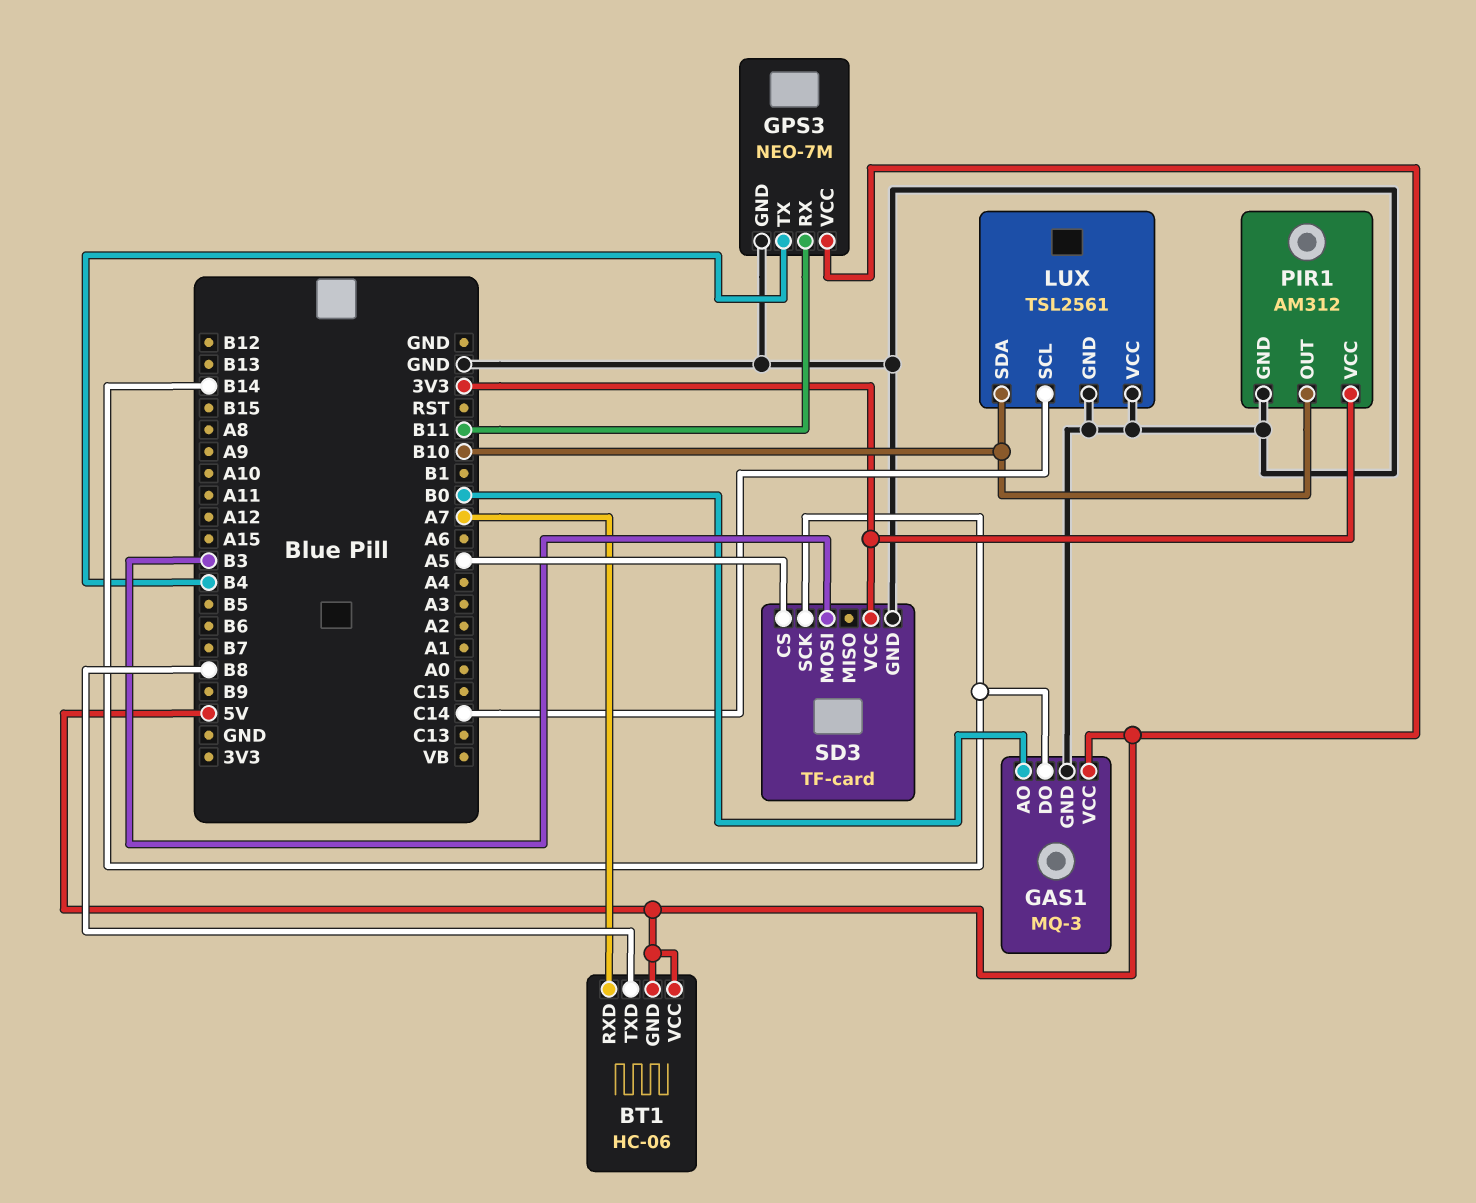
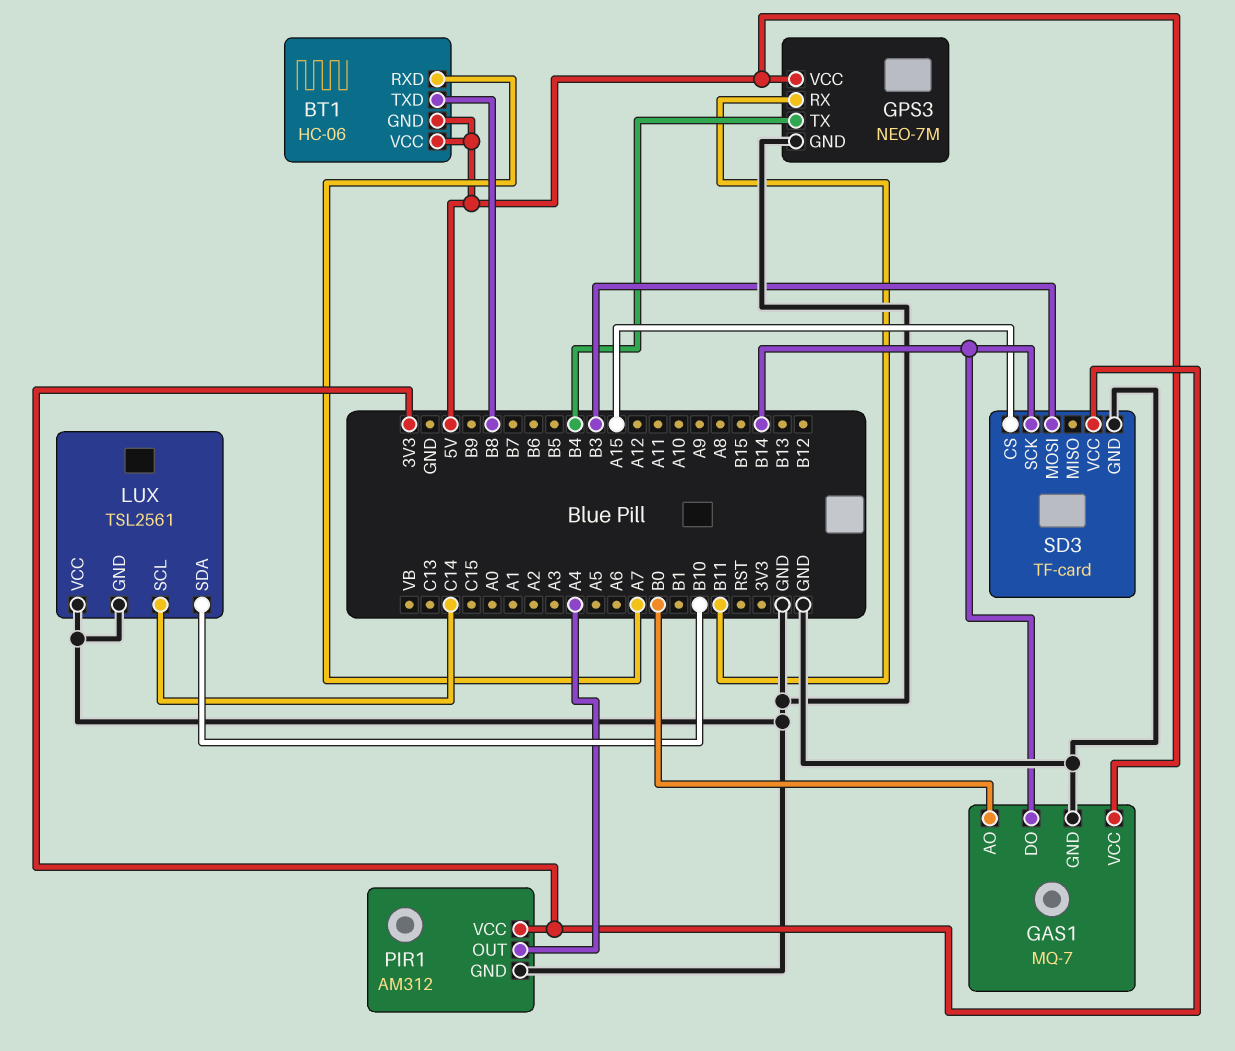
GAS1: MQ-3 -> MQ-7
PIR1 pin OUT: B10 -> A4
SD3 pin CS: A5 -> A15

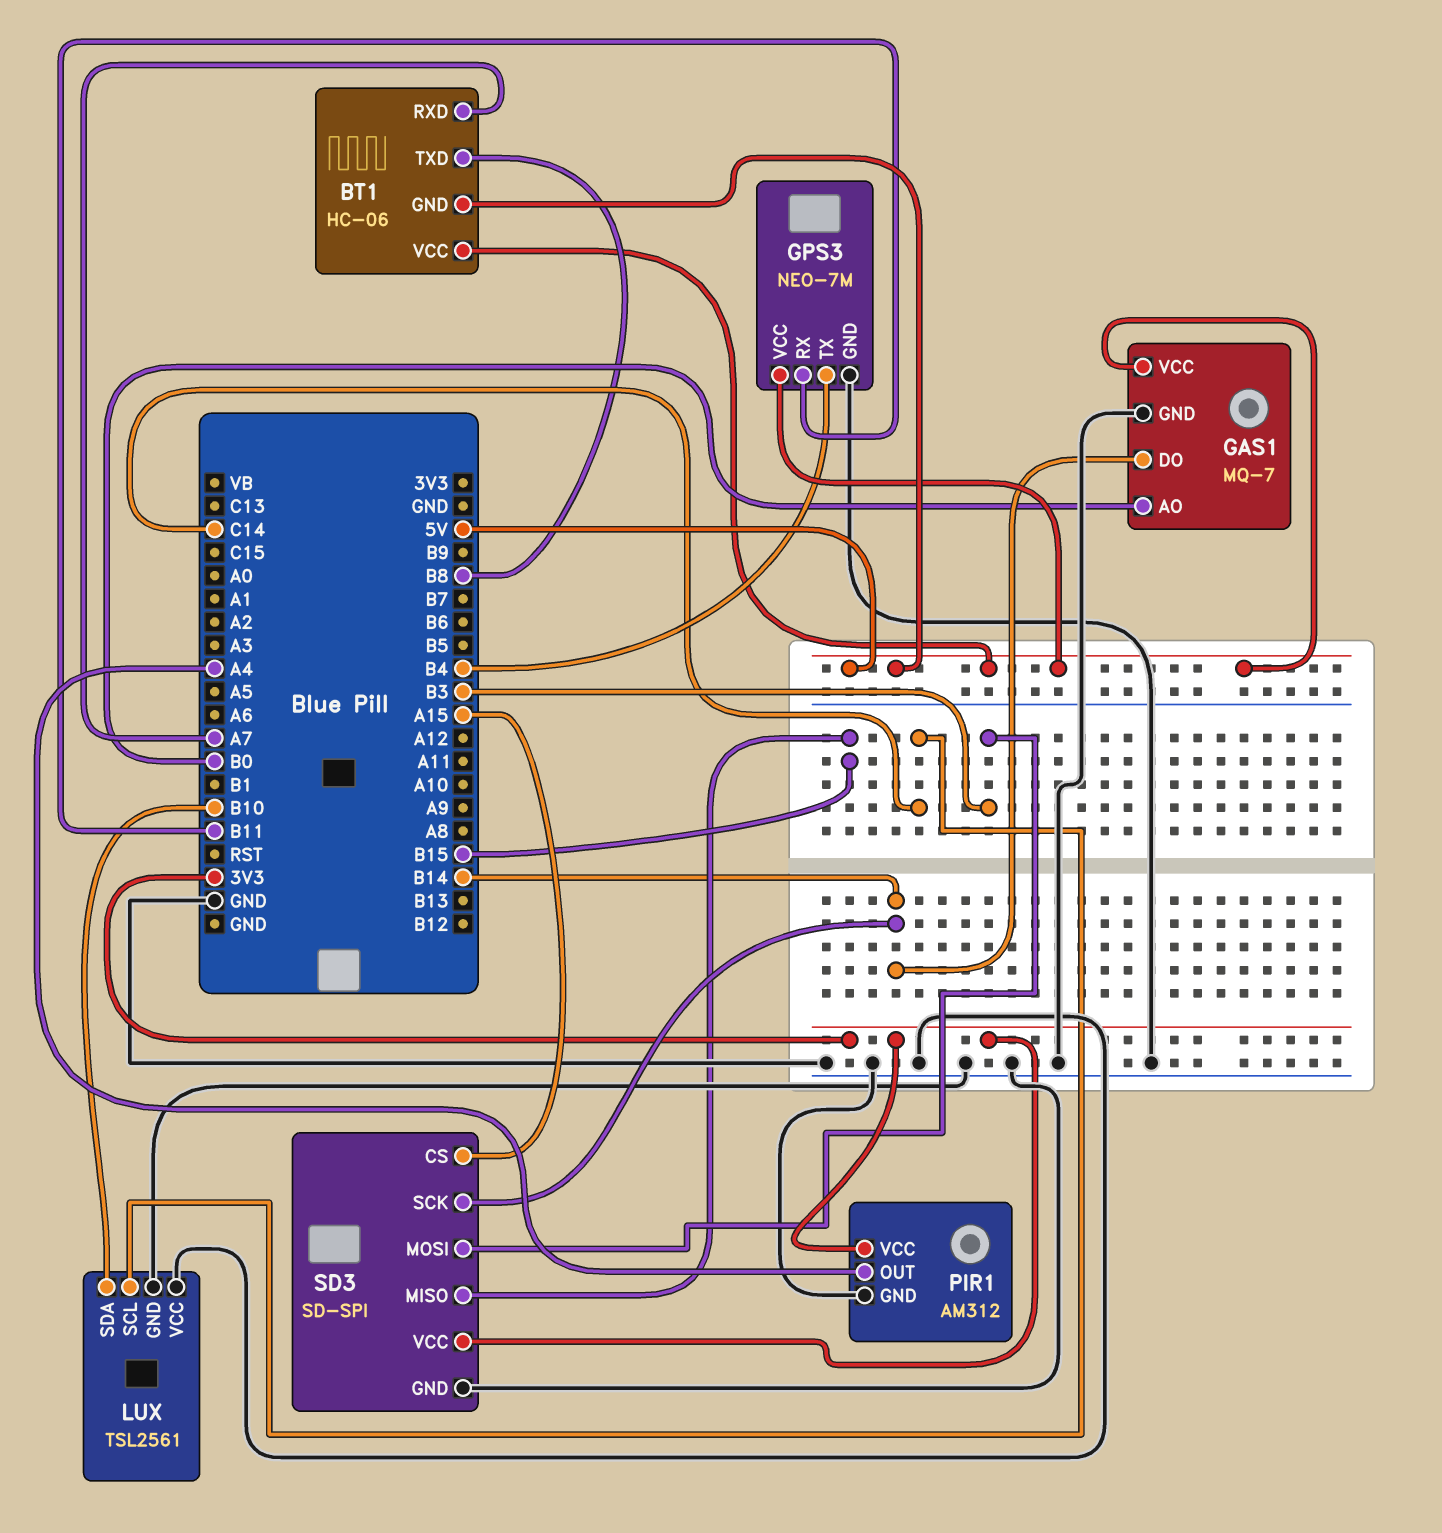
SD3: TF-card -> SD-SPI
SD3 pin MISO: none -> B15

